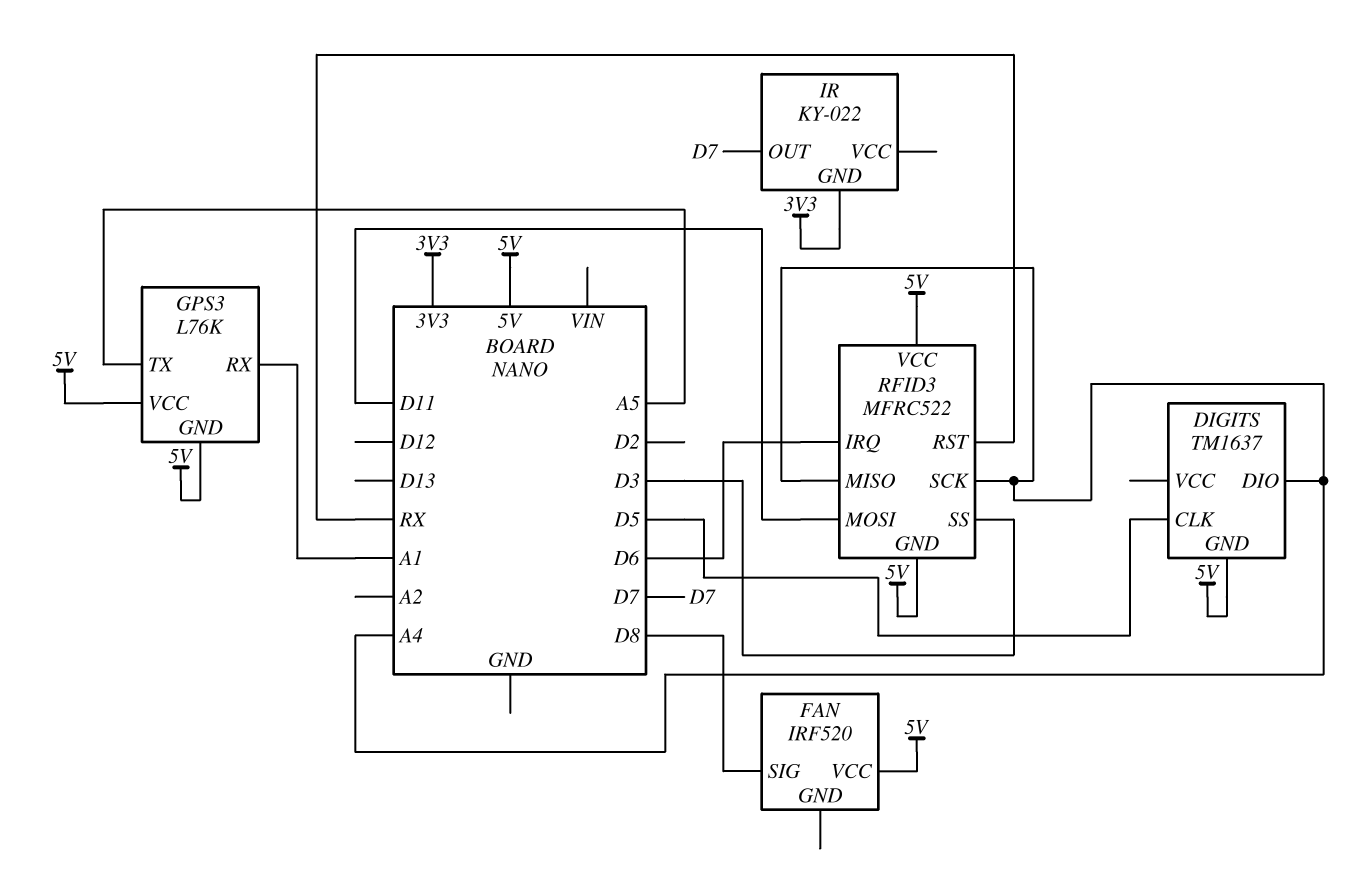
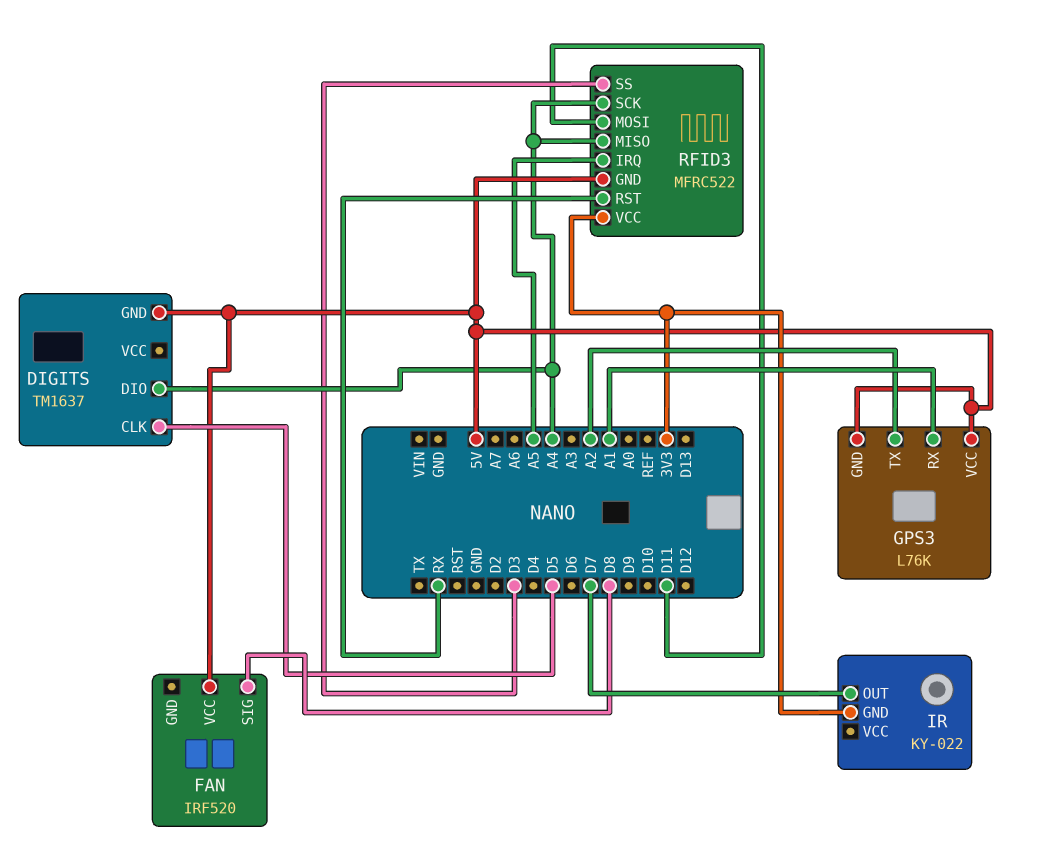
GPS3 pin TX: A5 -> A2
RFID3 pin IRQ: D6 -> A5
RFID3 pin VCC: 5V -> 3V3

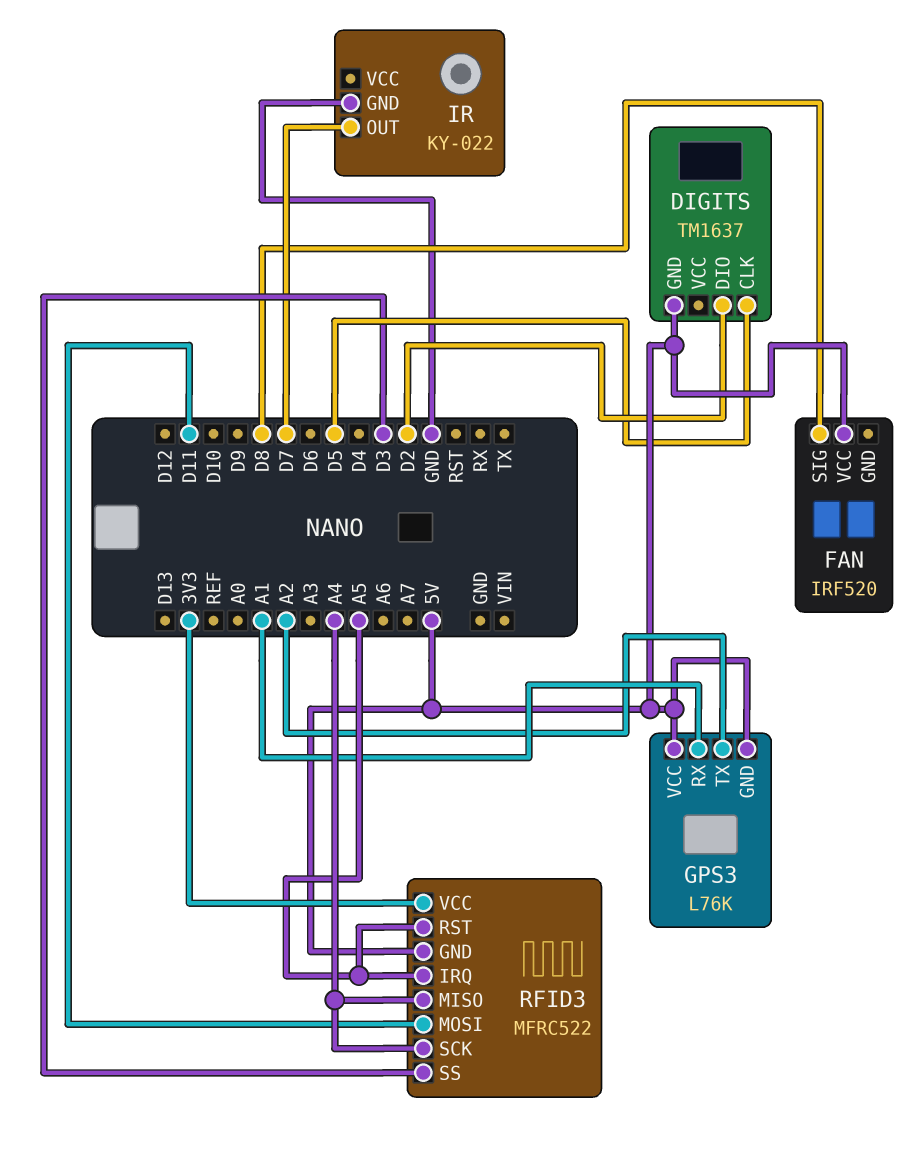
DIGITS pin DIO: A4 -> D2
IR pin GND: 3V3 -> GND
RFID3 pin RST: RX -> A5

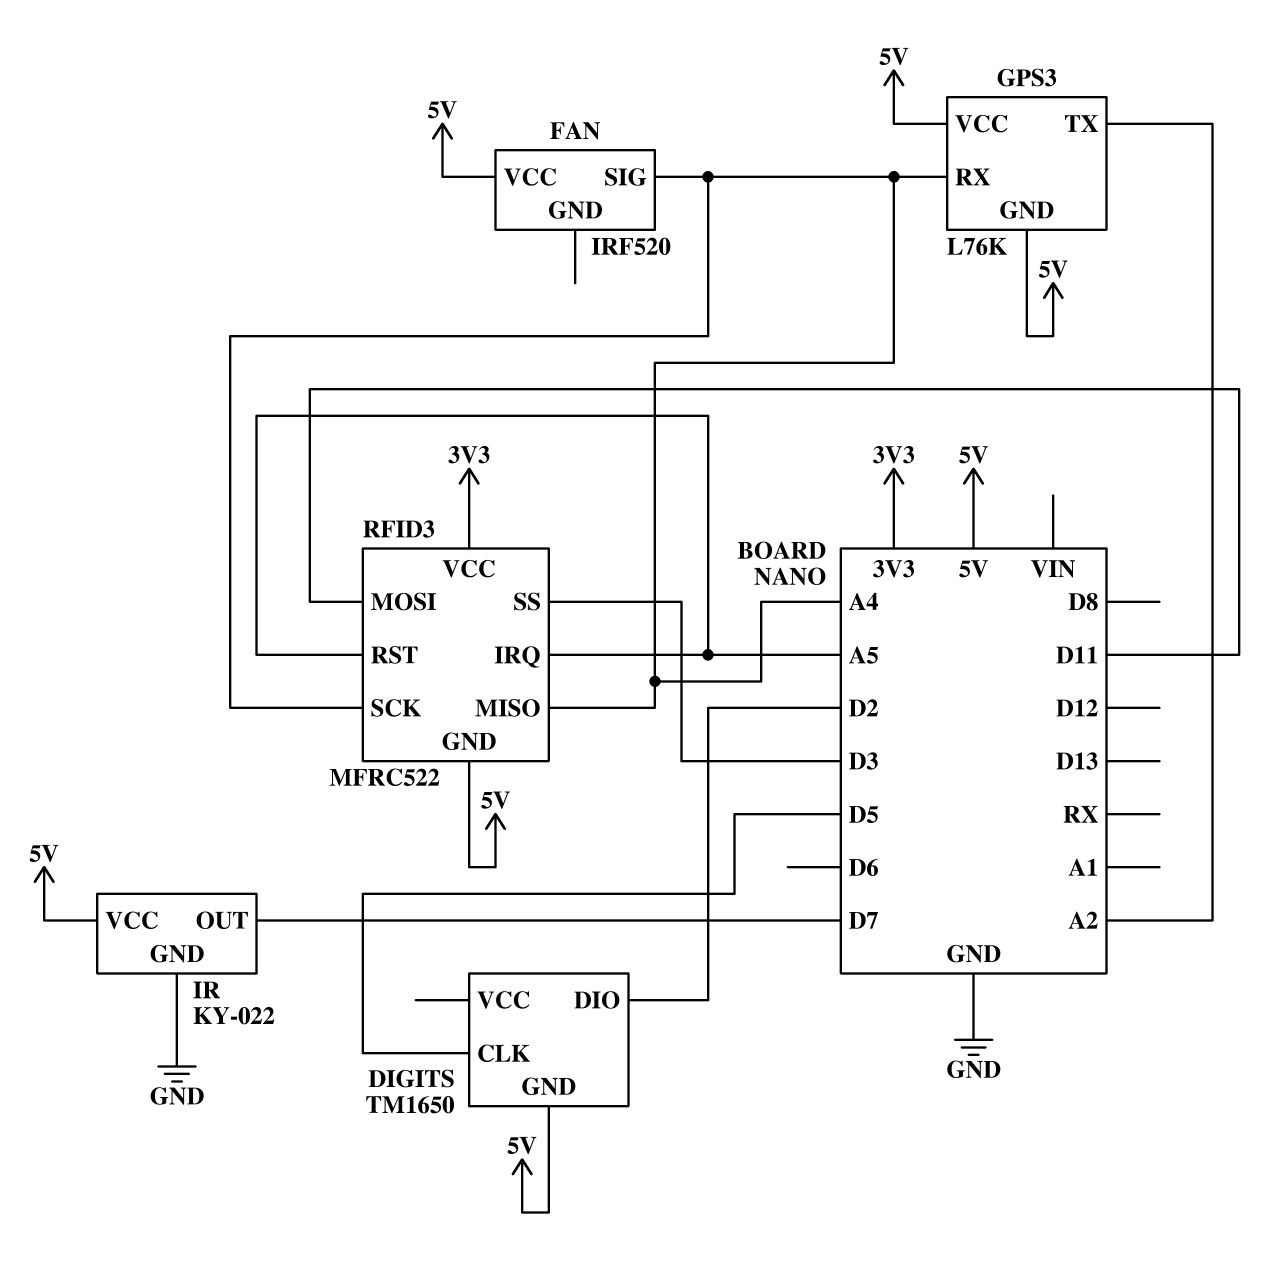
DIGITS: TM1637 -> TM1650
FAN pin SIG: D8 -> A4
GPS3 pin RX: A1 -> A4
IR pin VCC: none -> 5V

